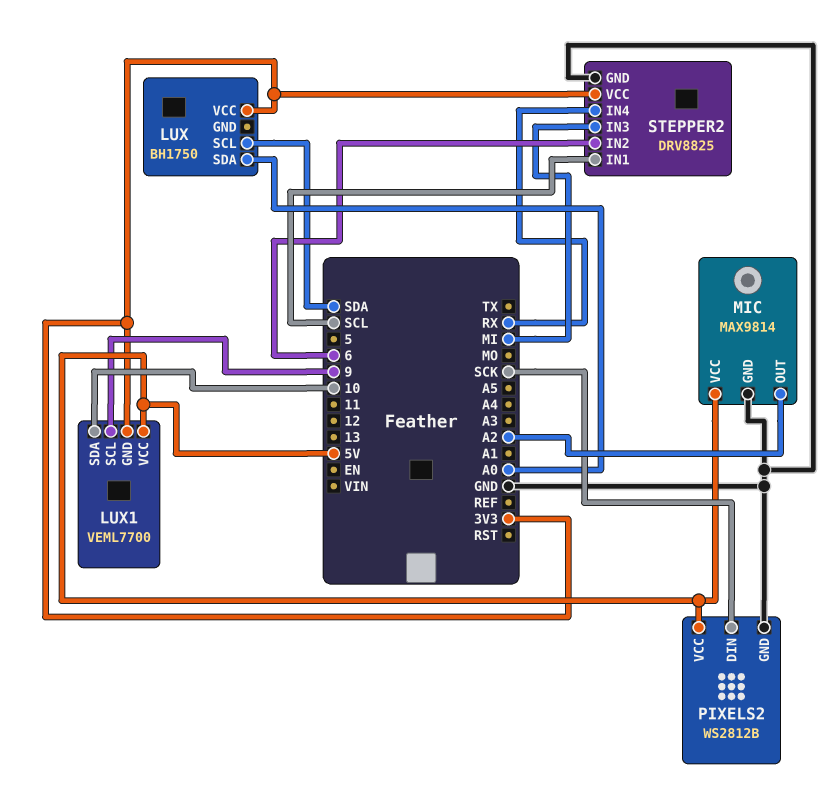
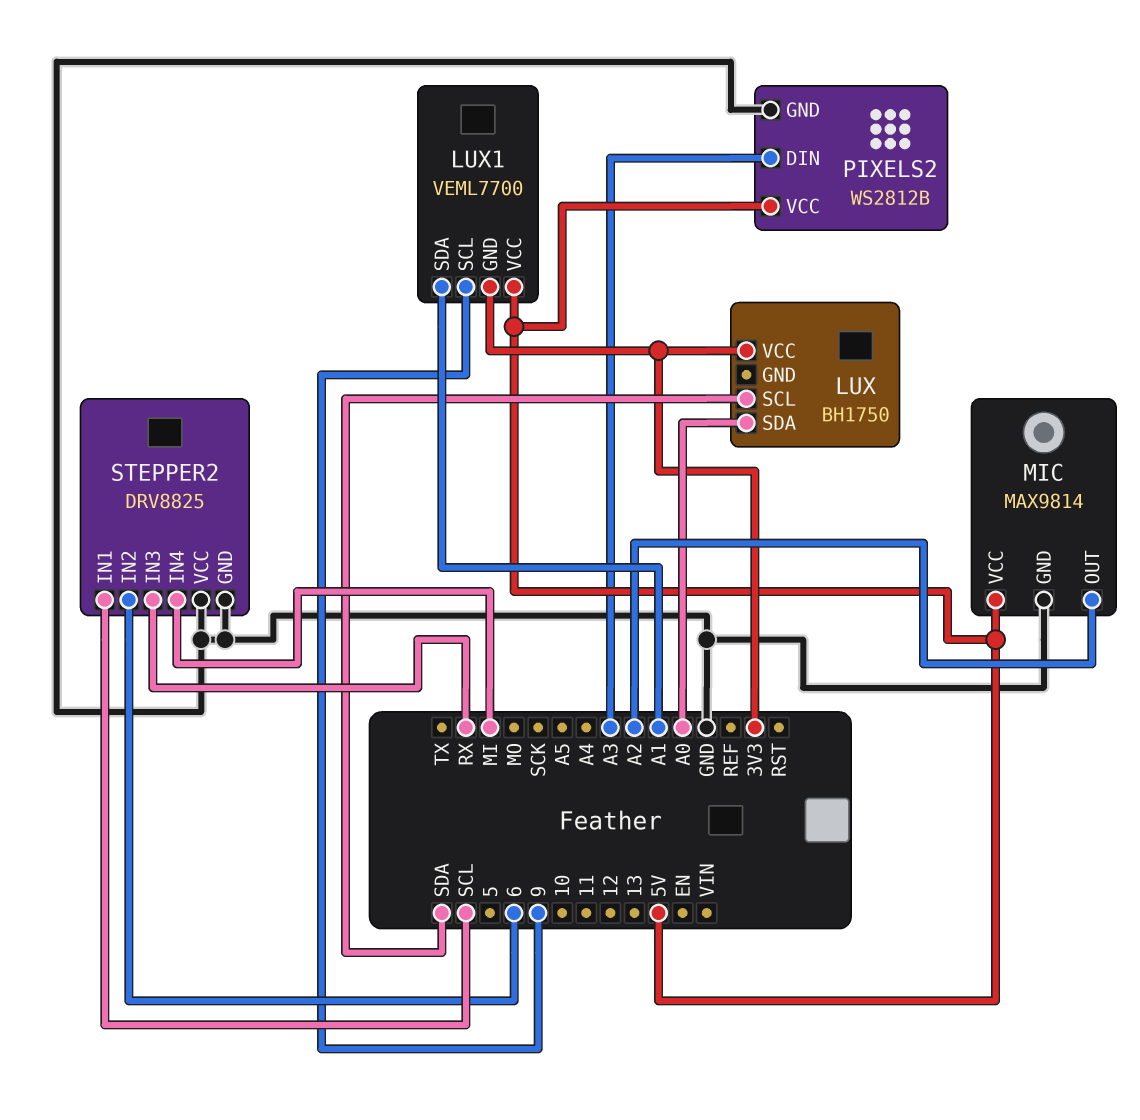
LUX1 pin SDA: 10 -> A1
PIXELS2 pin DIN: SCK -> A3
STEPPER2 pin IN3: MI -> RX
STEPPER2 pin IN4: RX -> MI
STEPPER2 pin VCC: 3V3 -> GND

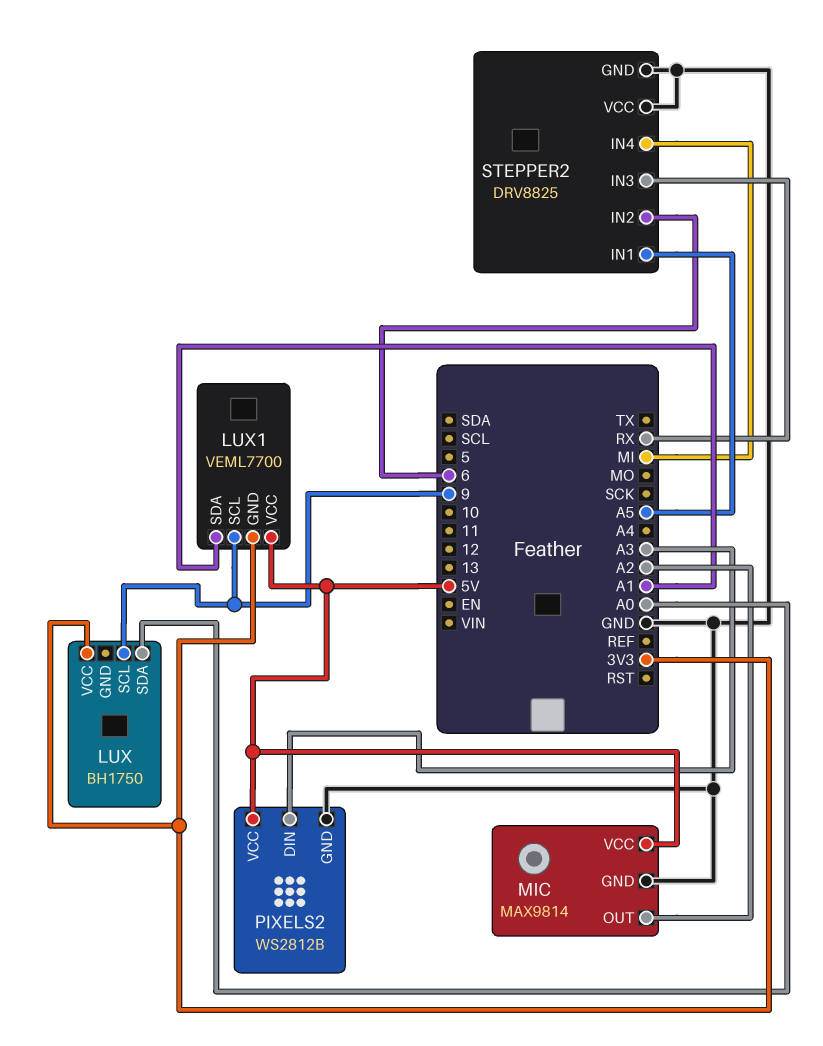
LUX pin SCL: SDA -> 9
STEPPER2 pin IN1: SCL -> A5

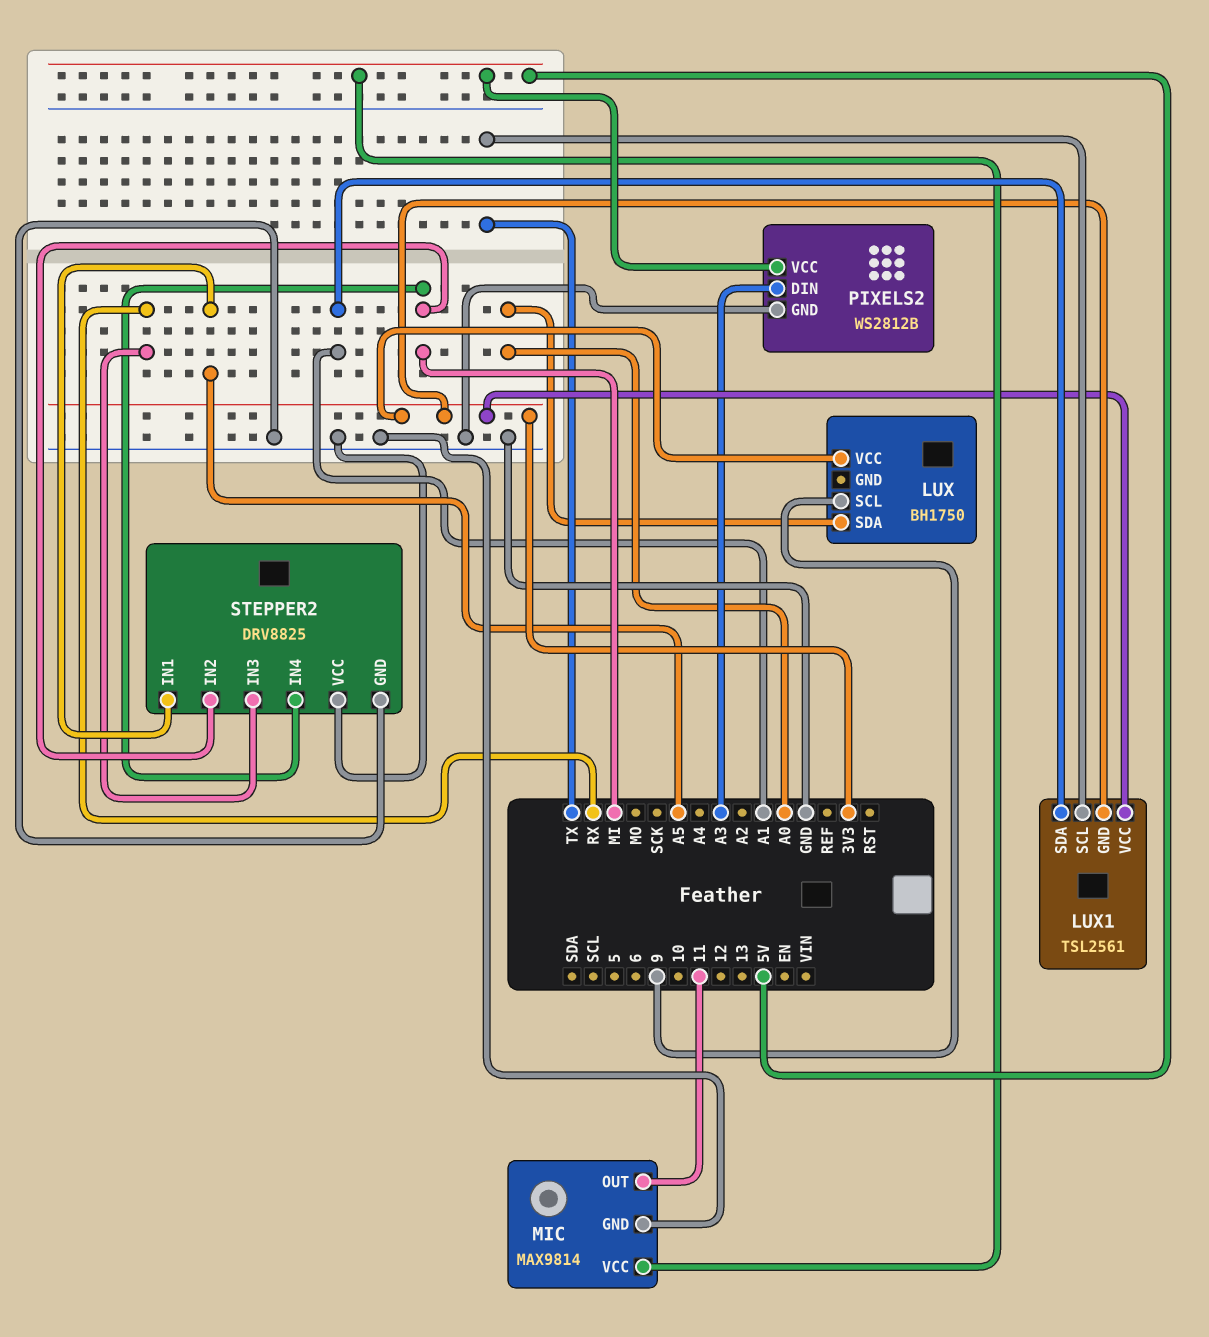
LUX1: VEML7700 -> TSL2561
LUX1 pin SCL: 9 -> TX
LUX1 pin VCC: 5V -> 3V3
MIC pin OUT: A2 -> 11
STEPPER2 pin IN2: 6 -> MI

